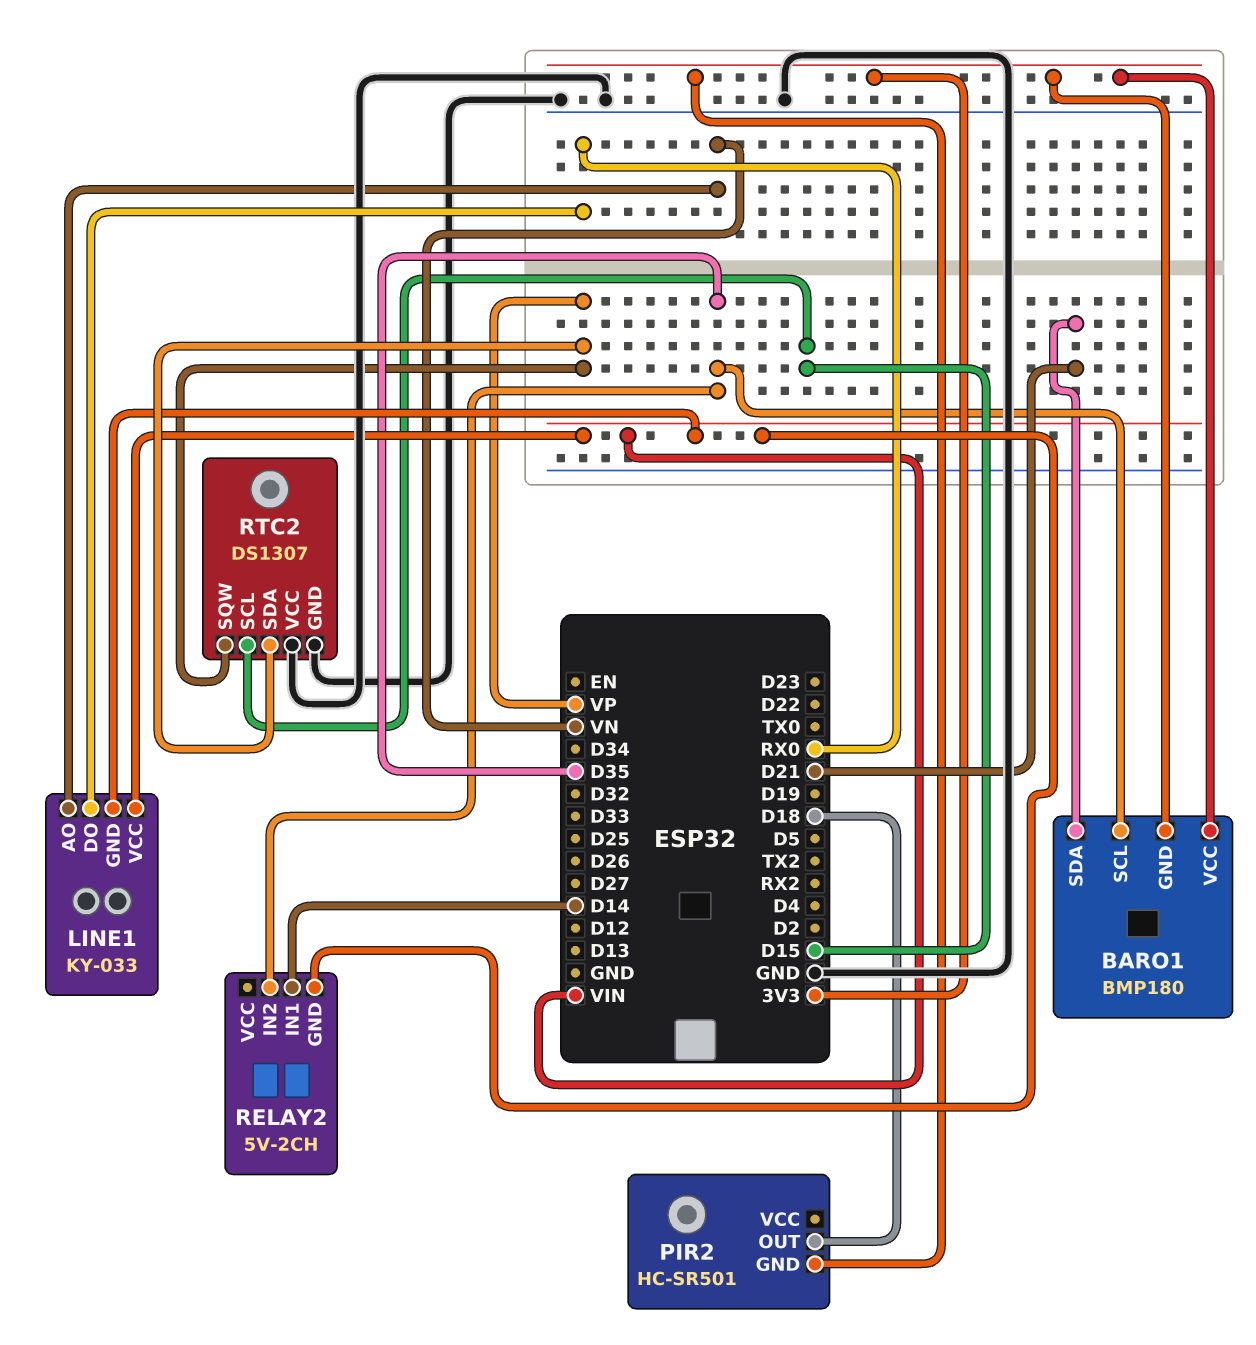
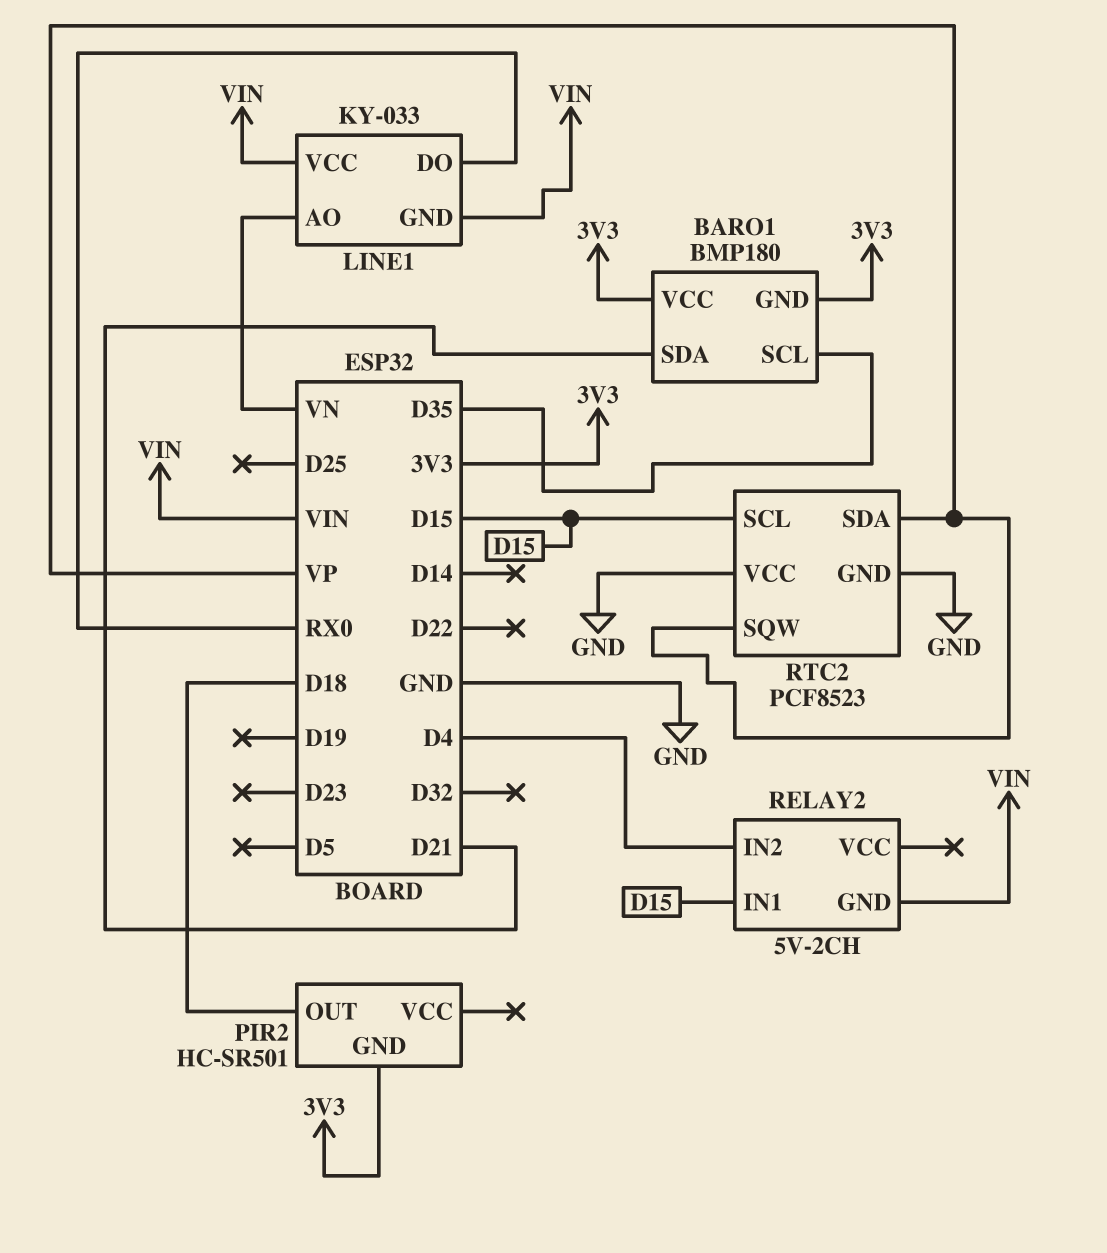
RELAY2 pin IN1: D14 -> D15
RELAY2 pin IN2: D35 -> D4
RTC2: DS1307 -> PCF8523

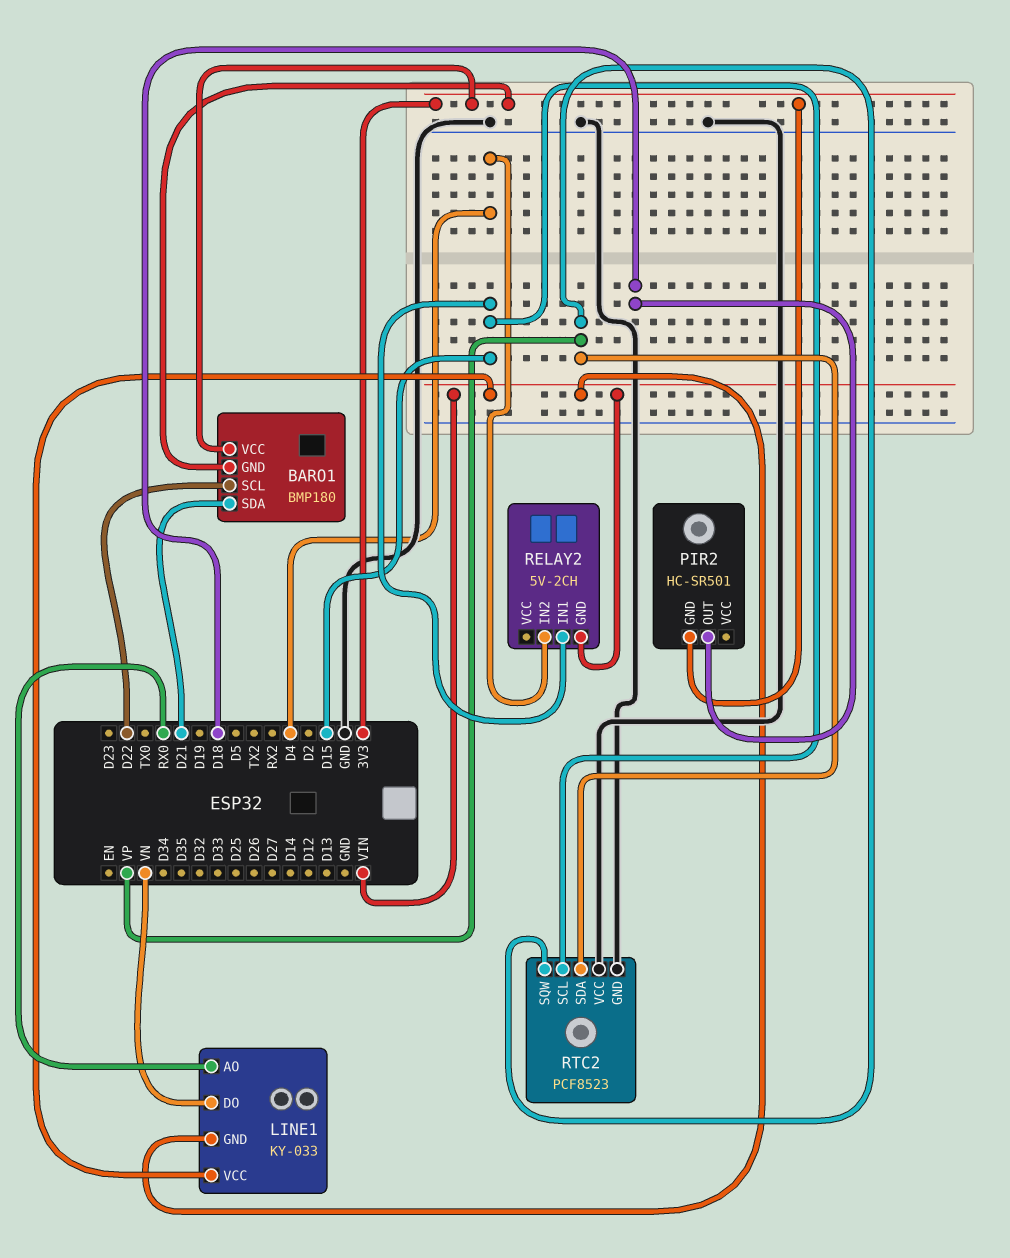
BARO1 pin SCL: D35 -> D22
LINE1 pin AO: VN -> RX0
LINE1 pin DO: RX0 -> VN

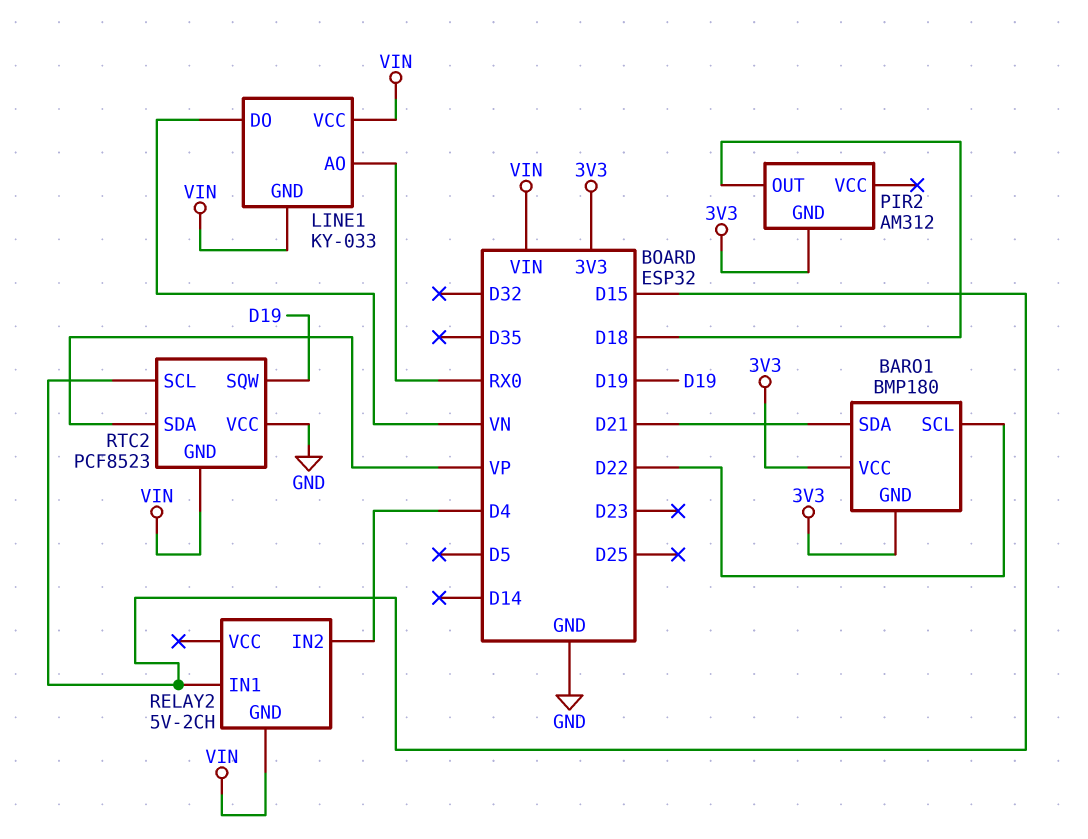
PIR2: HC-SR501 -> AM312
RTC2 pin GND: GND -> VIN
RTC2 pin SQW: VP -> D19

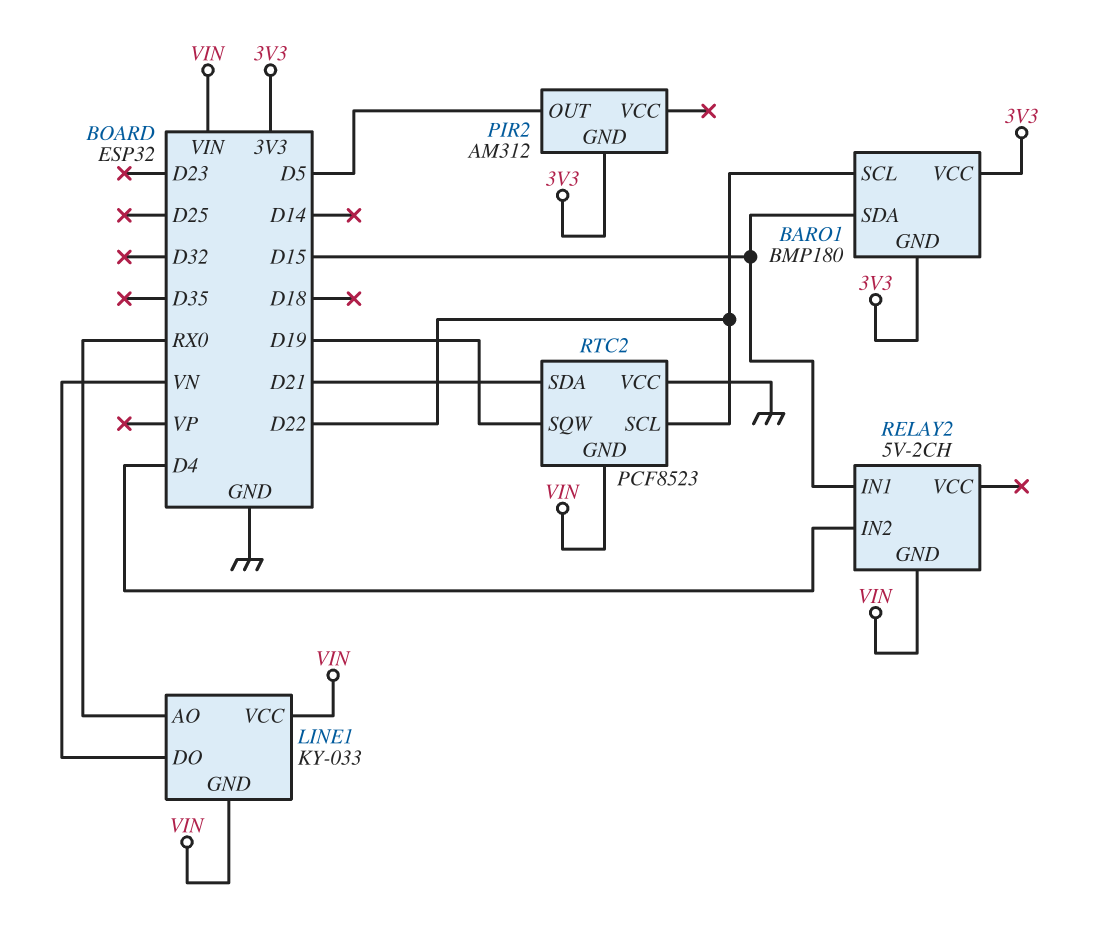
BARO1 pin SDA: D21 -> D15
PIR2 pin OUT: D18 -> D5
RTC2 pin SCL: D15 -> D22
RTC2 pin SDA: VP -> D21

